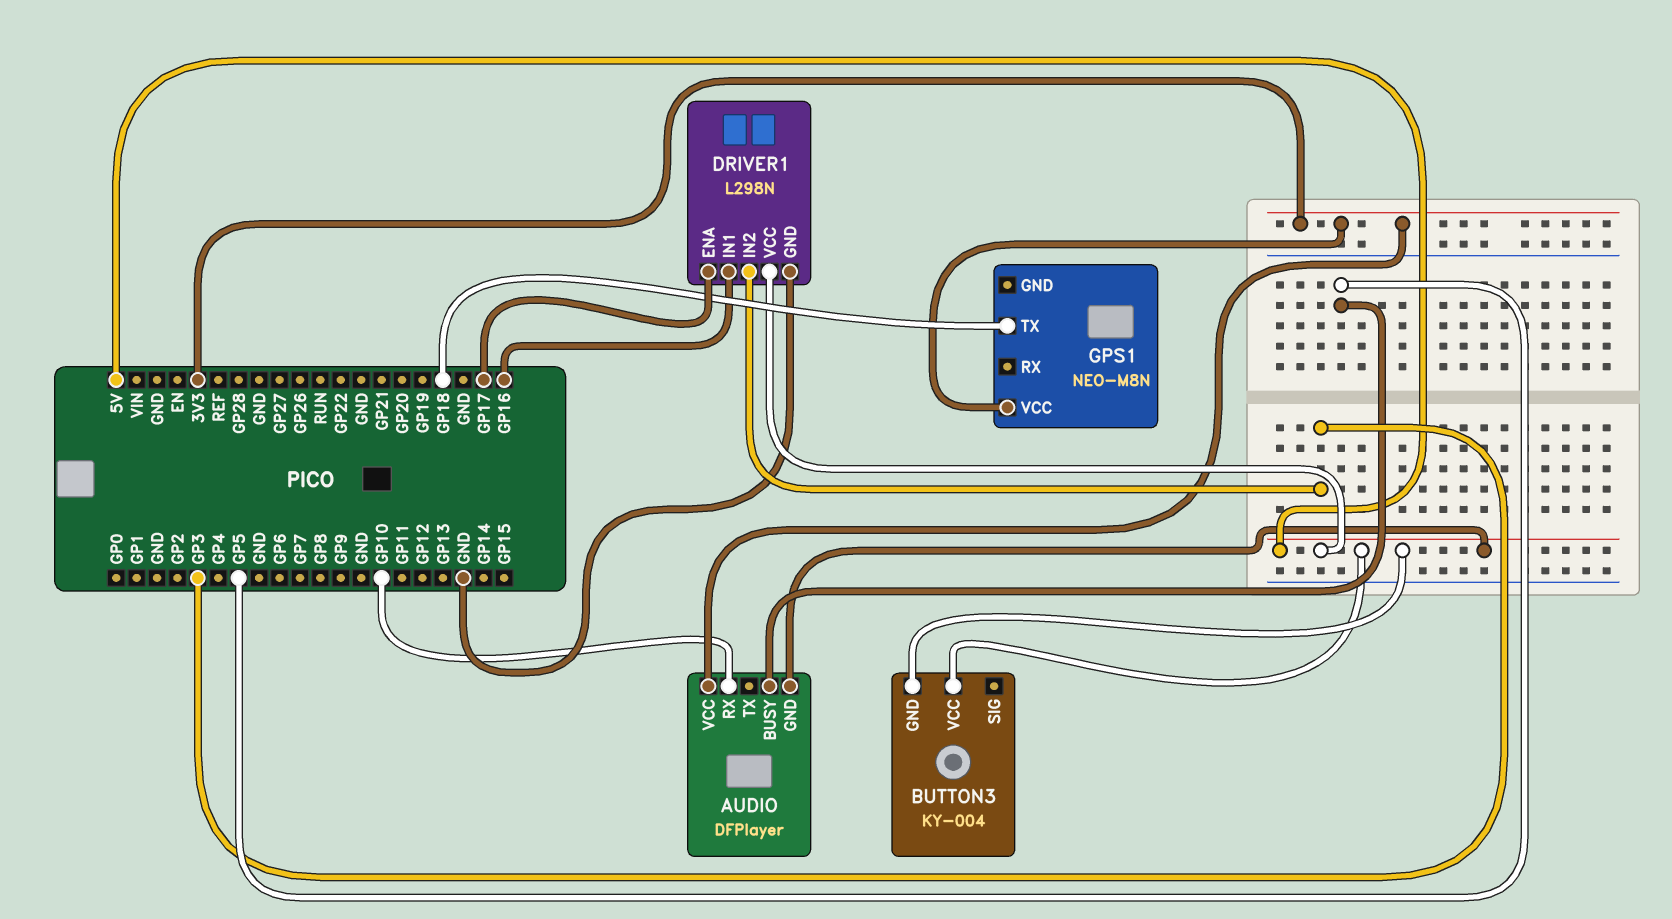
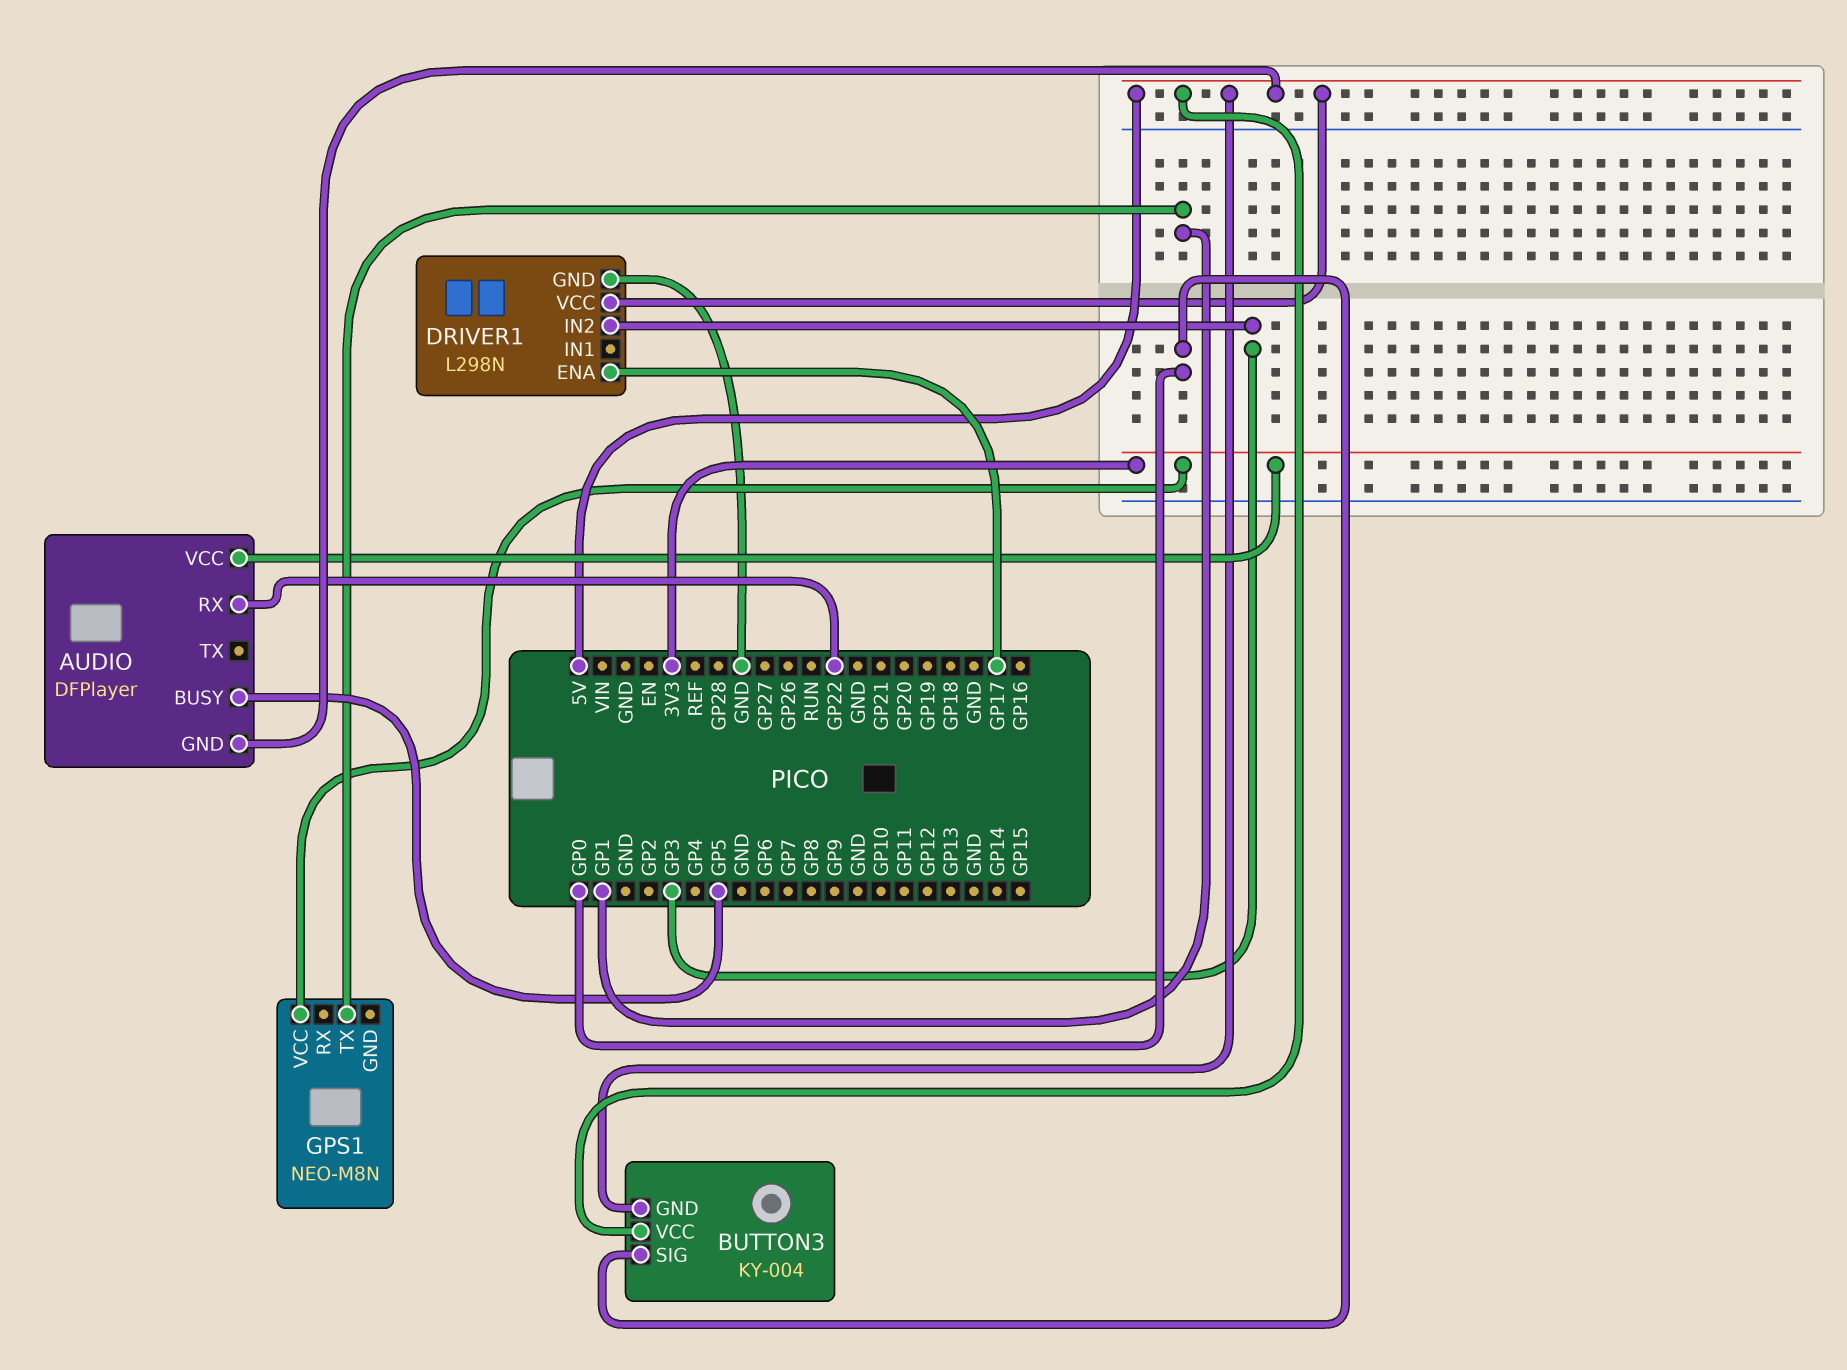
AUDIO pin RX: GP10 -> GP22
BUTTON3 pin SIG: none -> GP0
DRIVER1 pin IN1: GP16 -> none
GPS1 pin TX: GP18 -> GP1

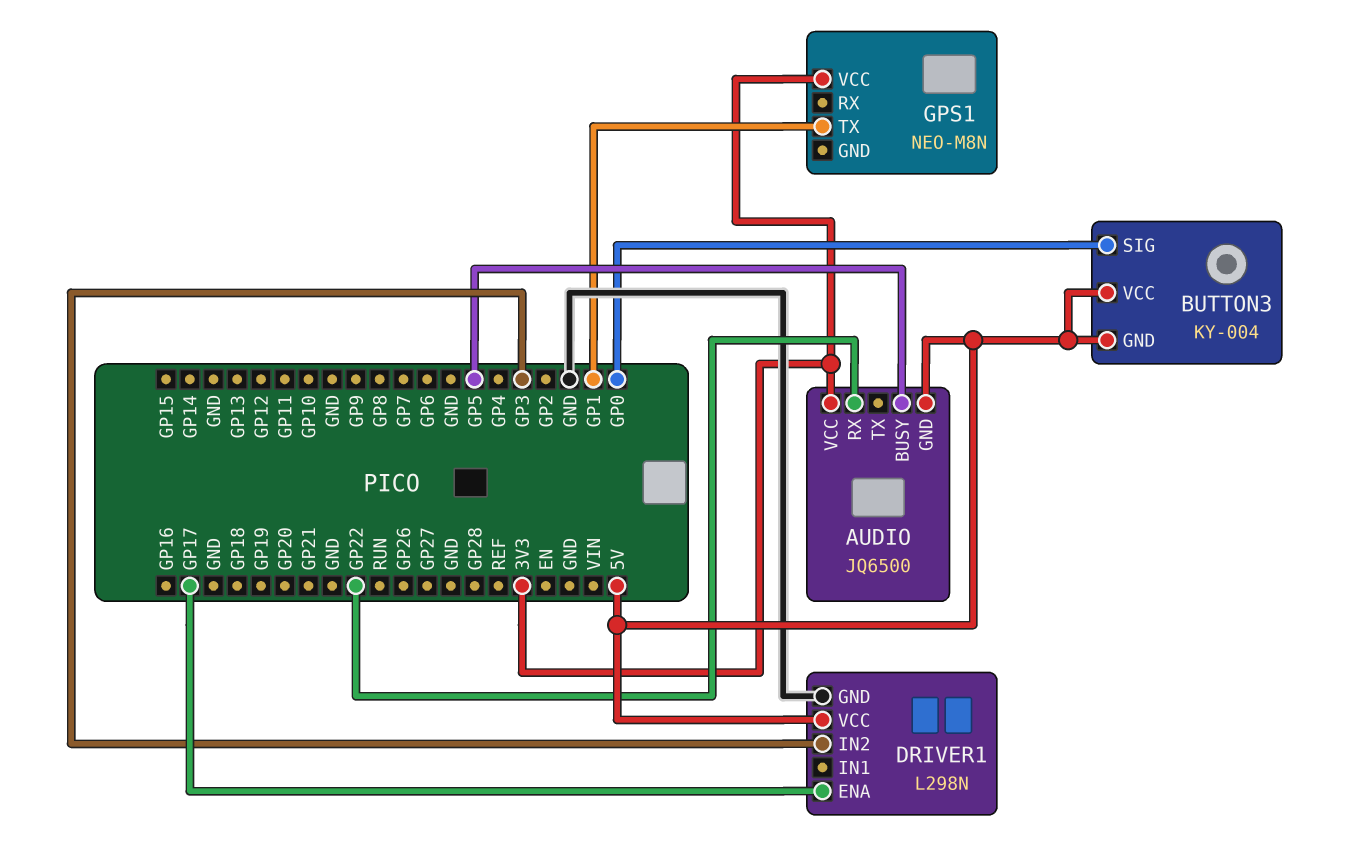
AUDIO: DFPlayer -> JQ6500

